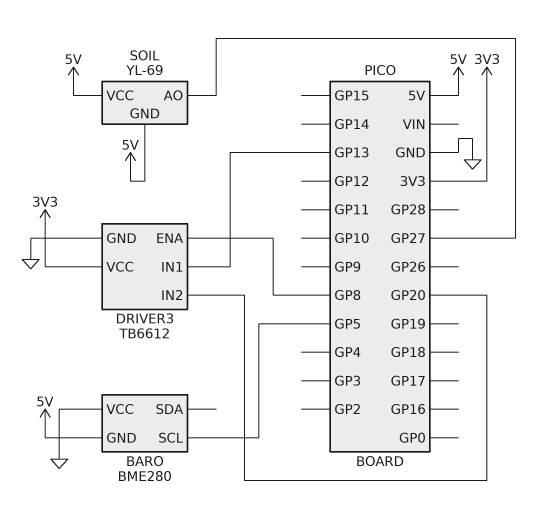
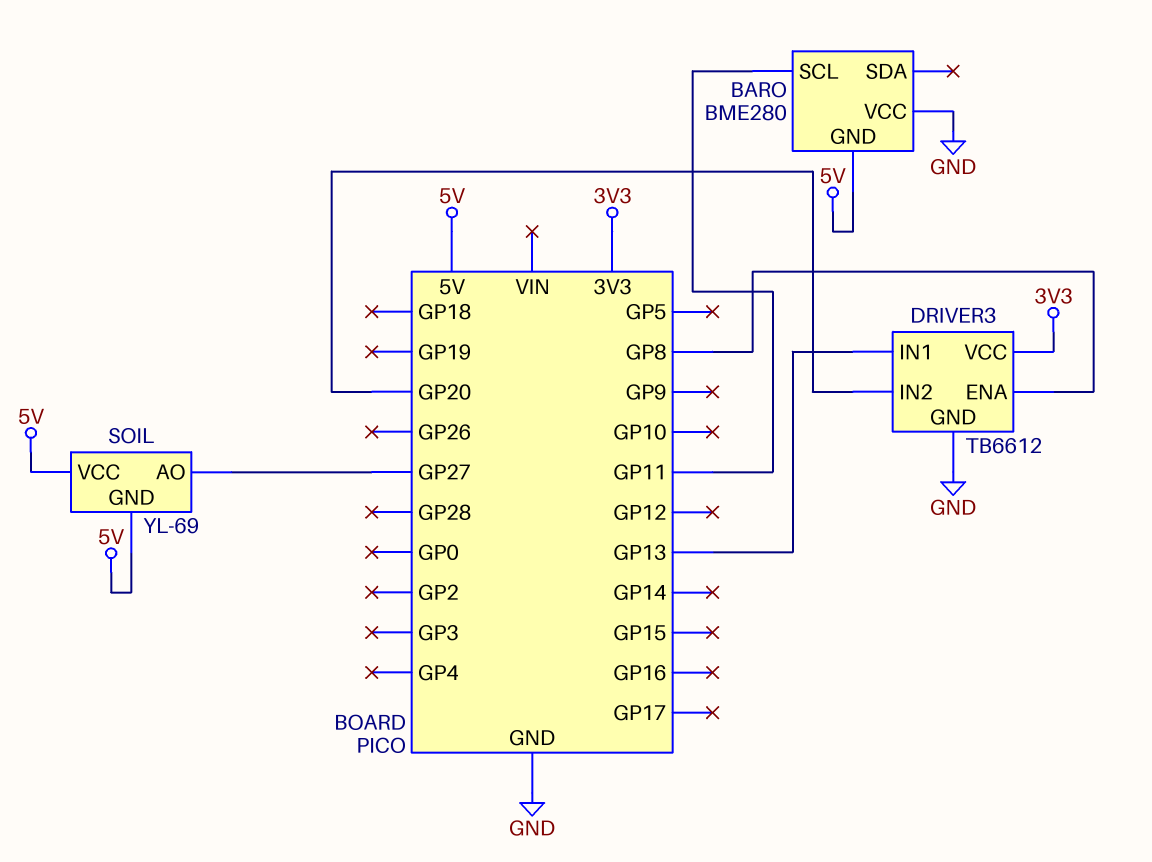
BARO pin SCL: GP5 -> GP11

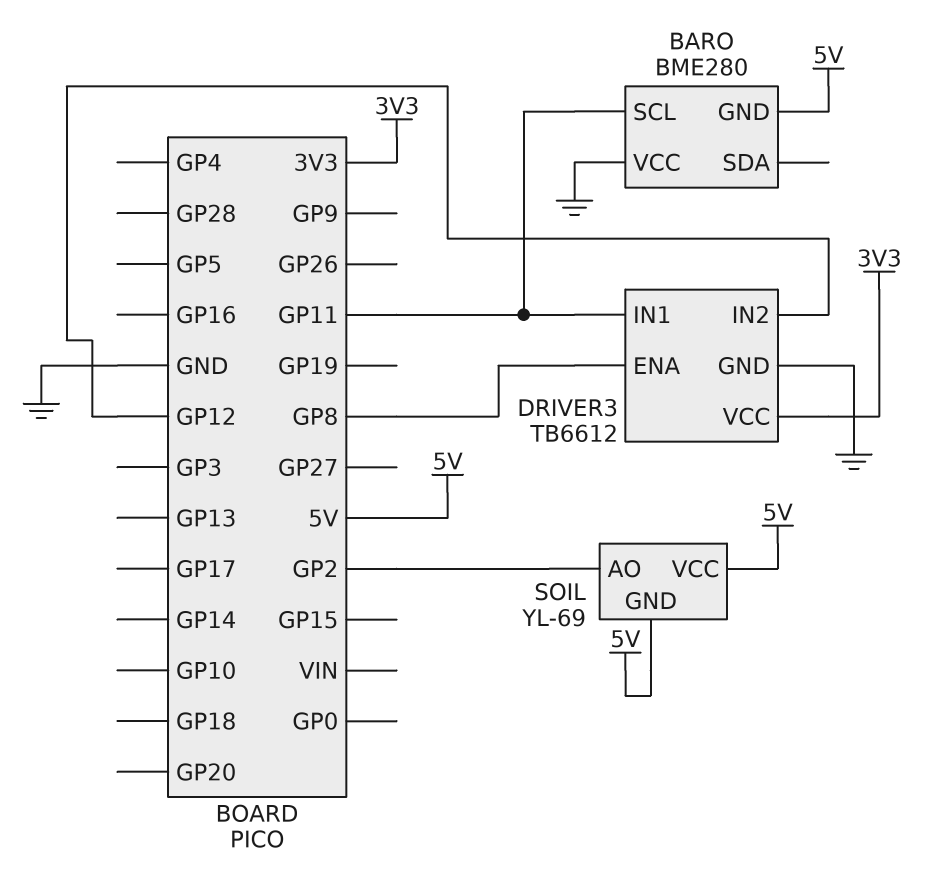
DRIVER3 pin IN1: GP13 -> GP11
DRIVER3 pin IN2: GP20 -> GP12
SOIL pin AO: GP27 -> GP2

